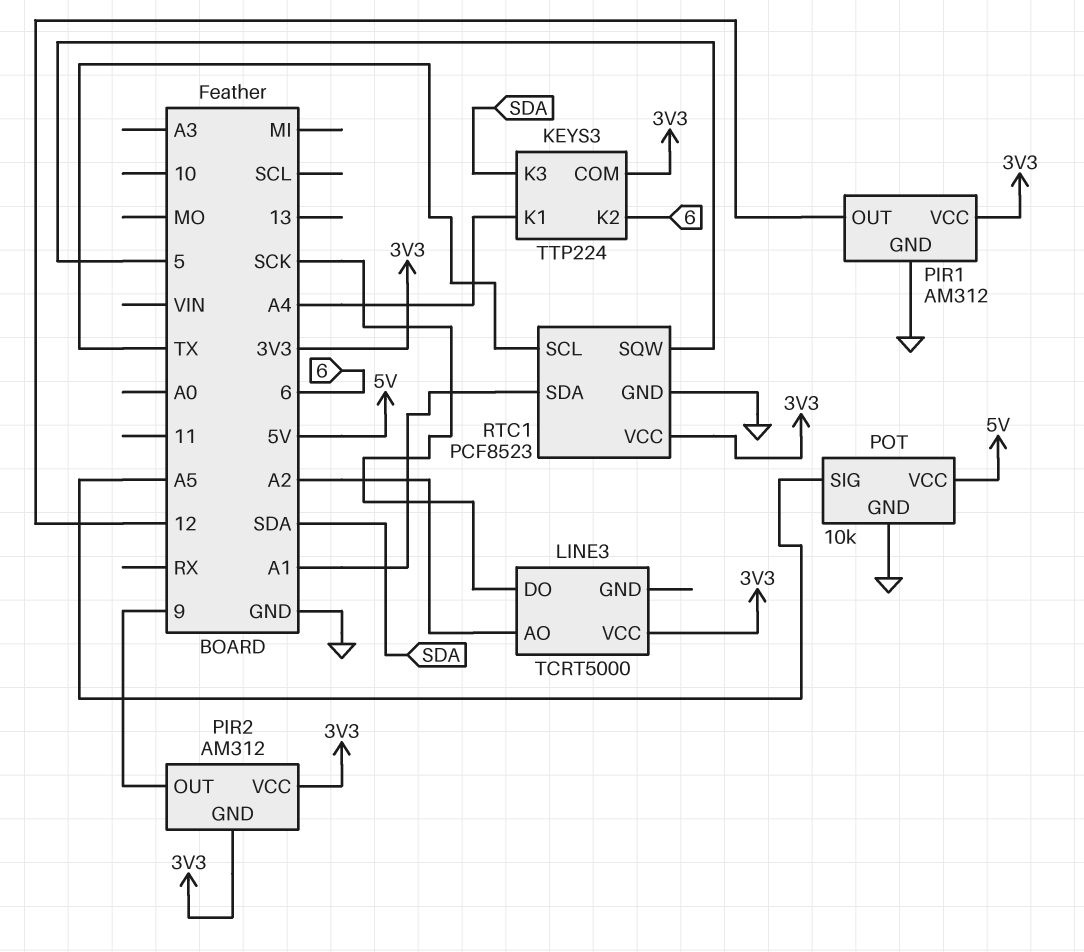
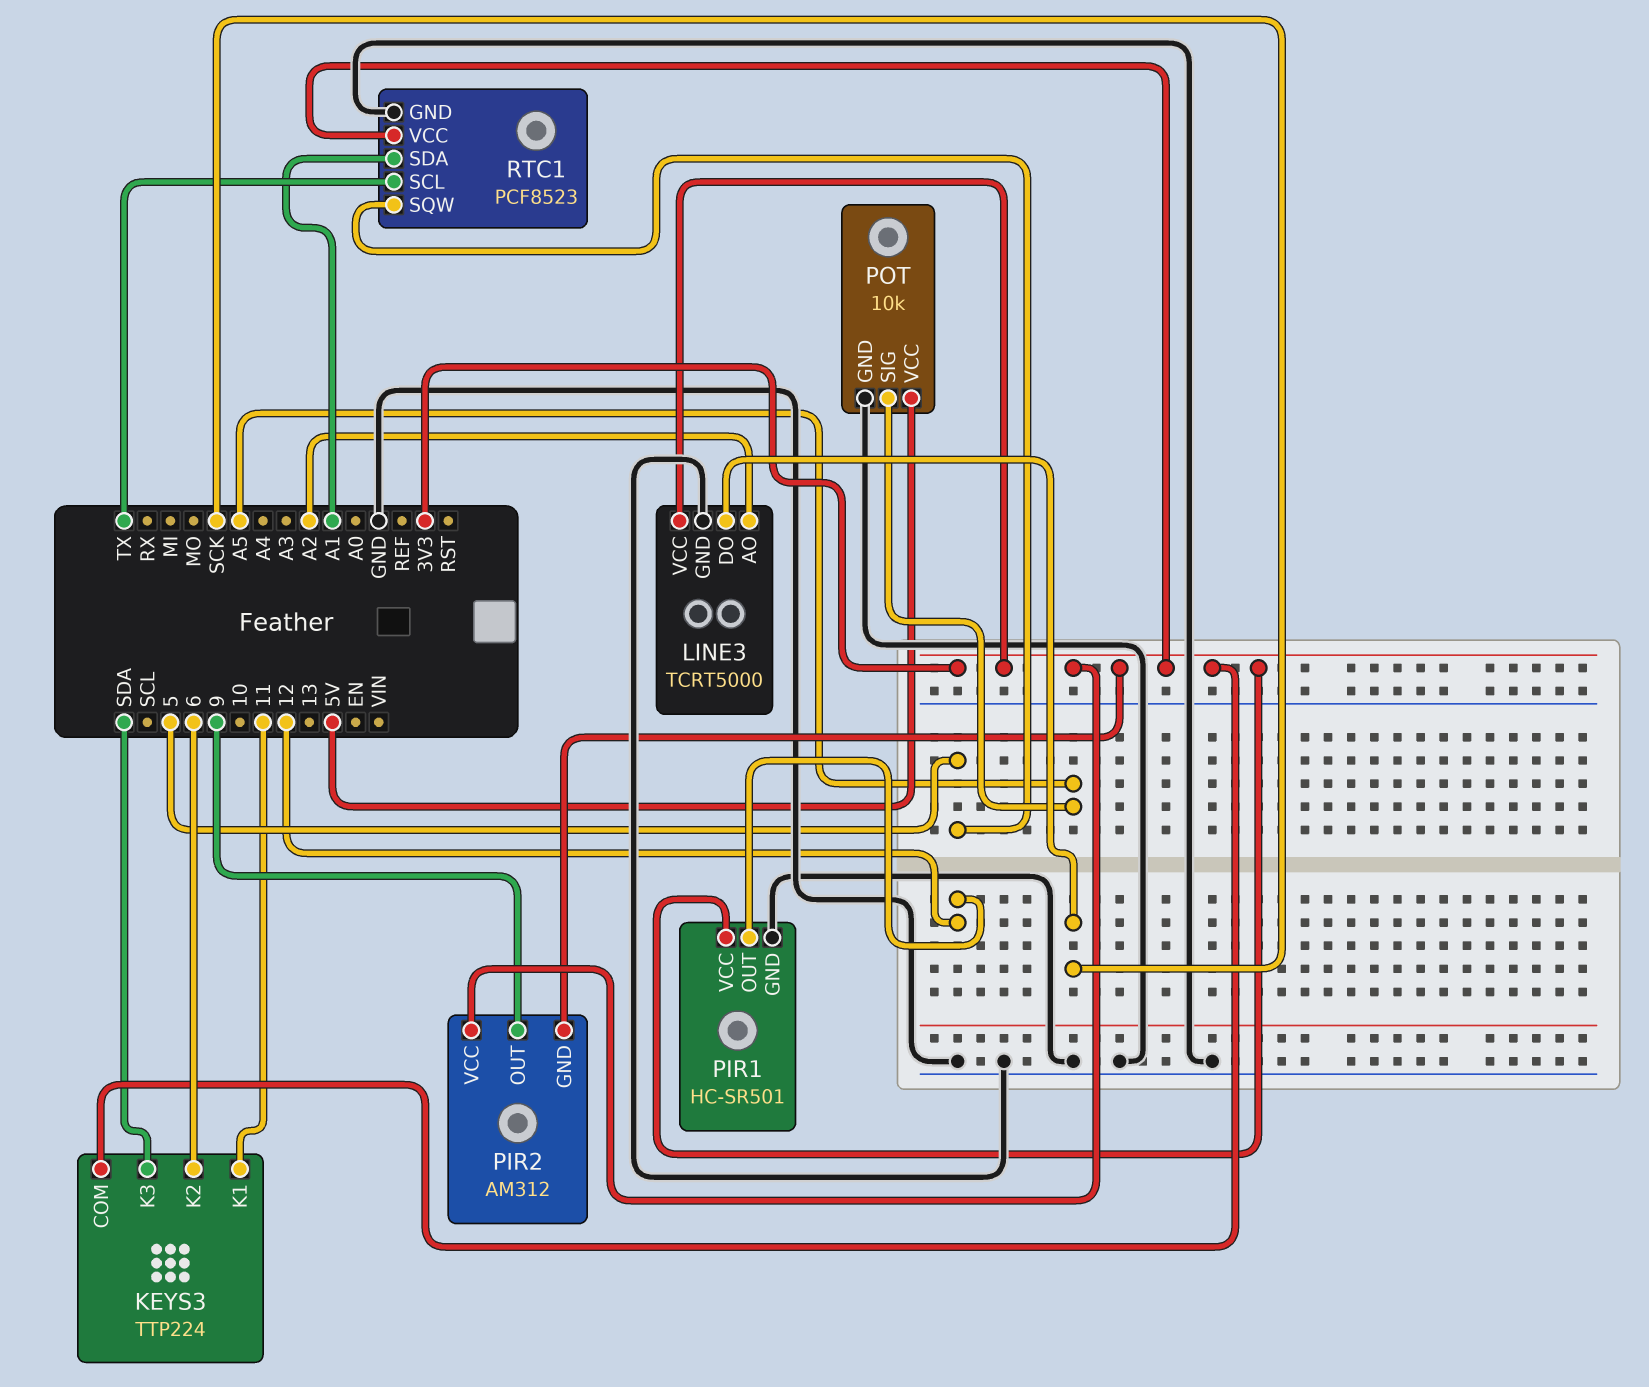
KEYS3 pin K1: A4 -> 11
LINE3 pin GND: none -> GND
PIR1: AM312 -> HC-SR501

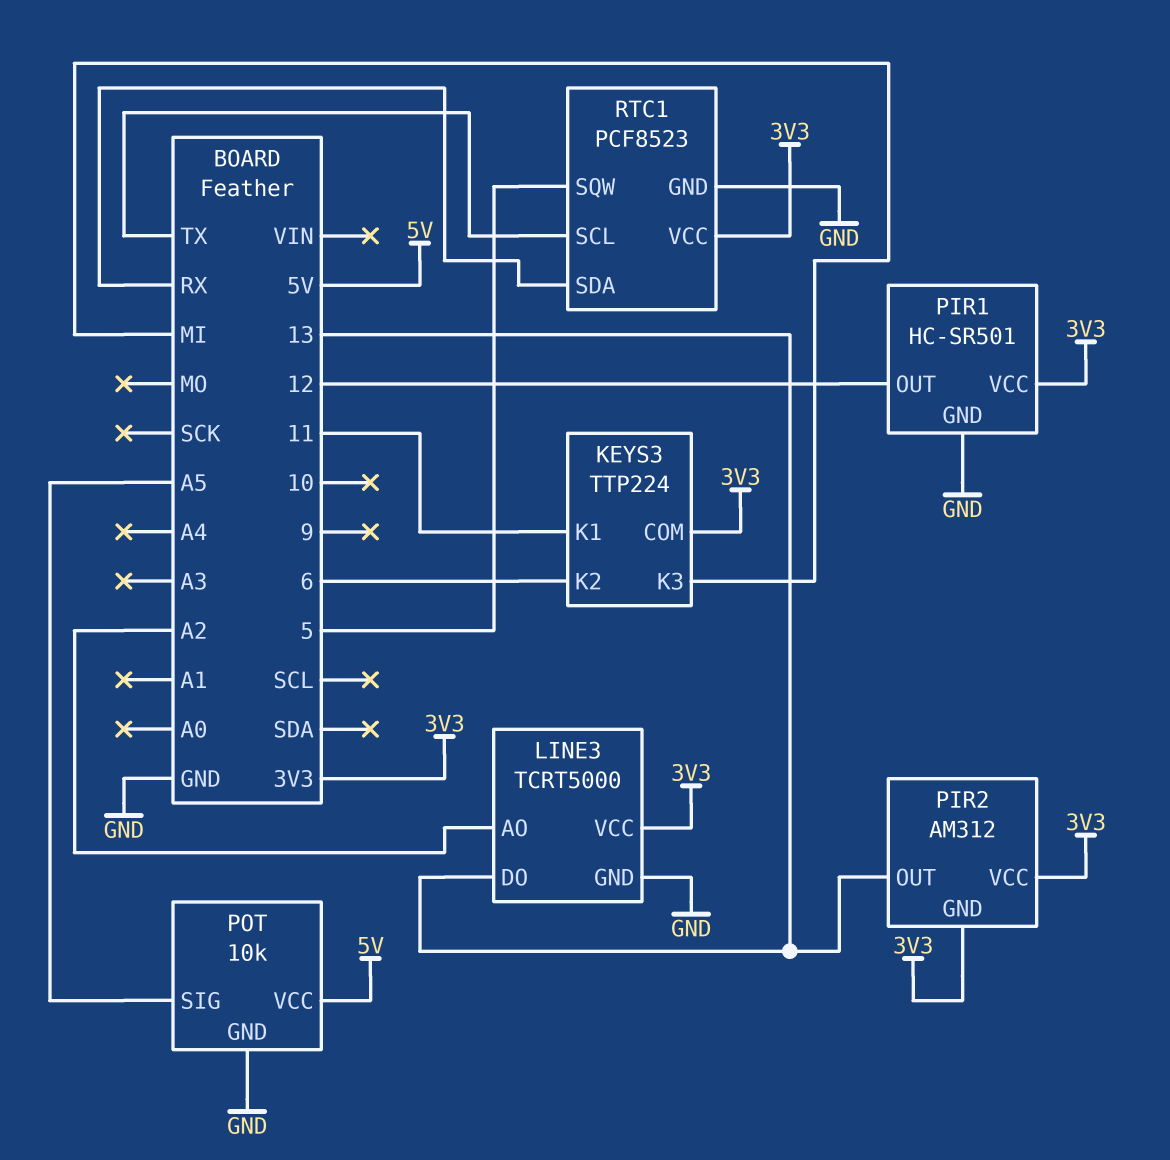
KEYS3 pin K3: SDA -> MI
LINE3 pin DO: SCK -> 13
PIR2 pin OUT: 9 -> 13
RTC1 pin SDA: A1 -> RX

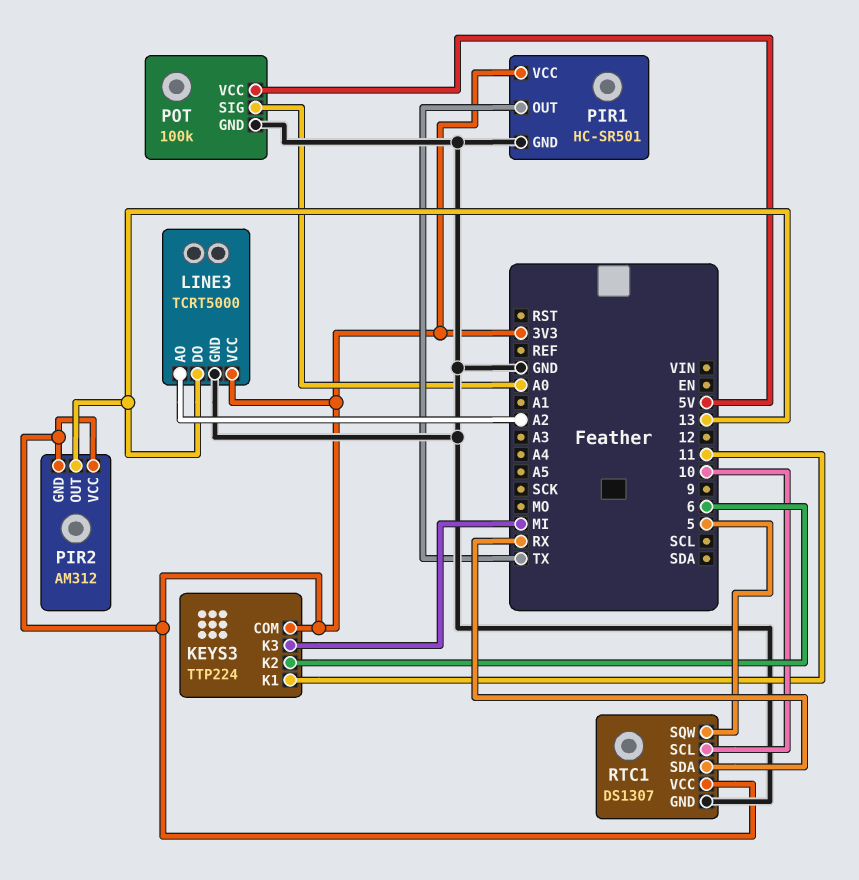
PIR1 pin OUT: 12 -> TX
POT: 10k -> 100k
POT pin SIG: A5 -> A0
RTC1: PCF8523 -> DS1307
RTC1 pin SCL: TX -> 10

